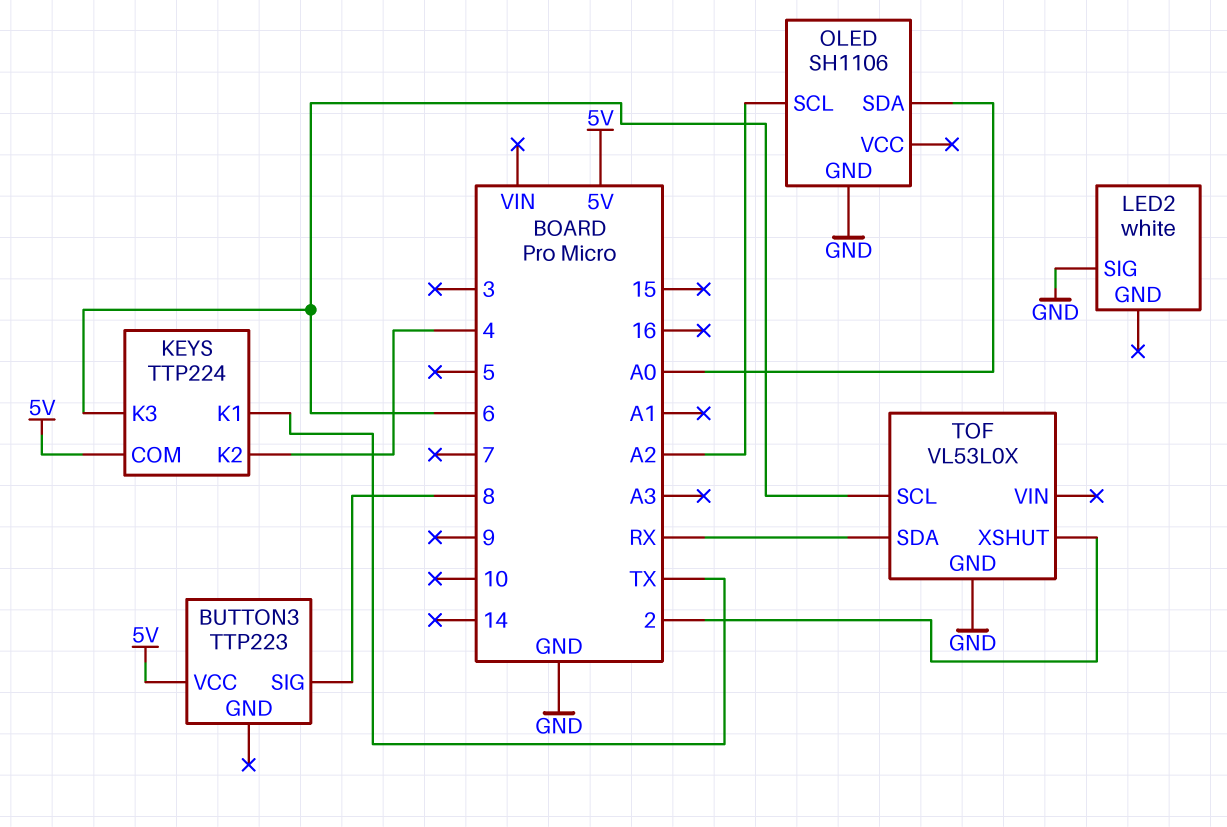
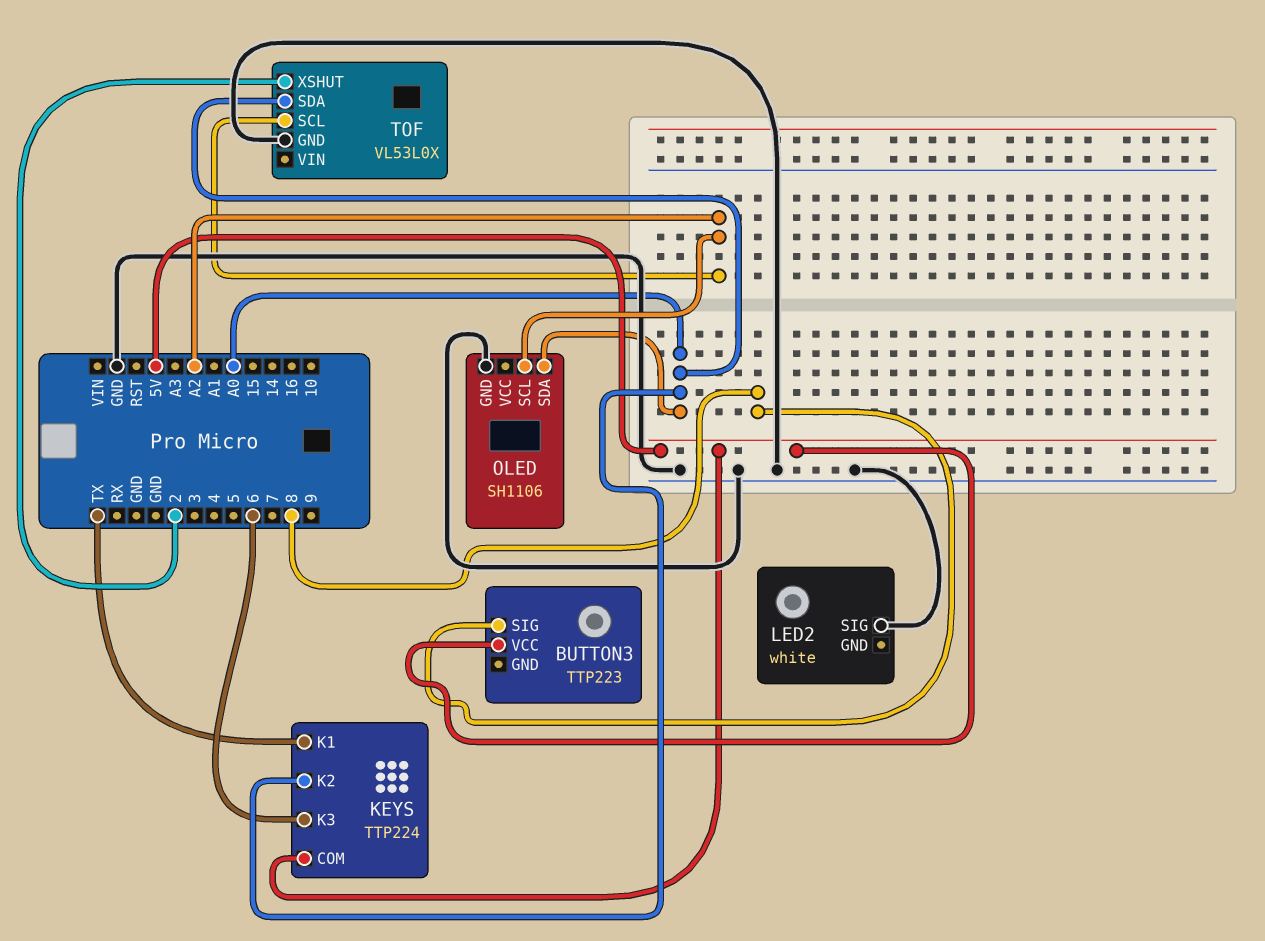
KEYS pin K2: 4 -> A0
TOF pin SCL: 6 -> A2
TOF pin SDA: RX -> A0

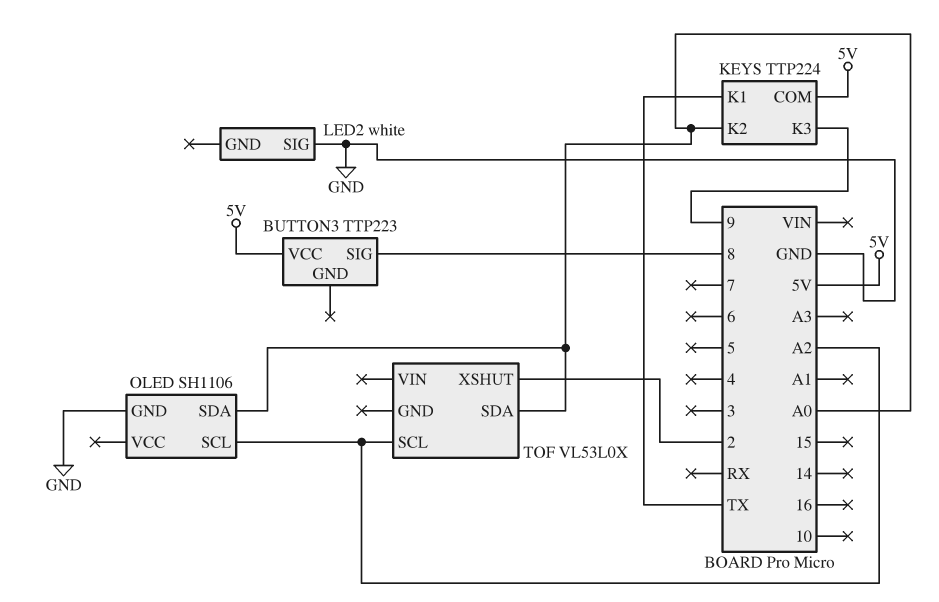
KEYS pin K3: 6 -> 9
TOF pin GND: GND -> none

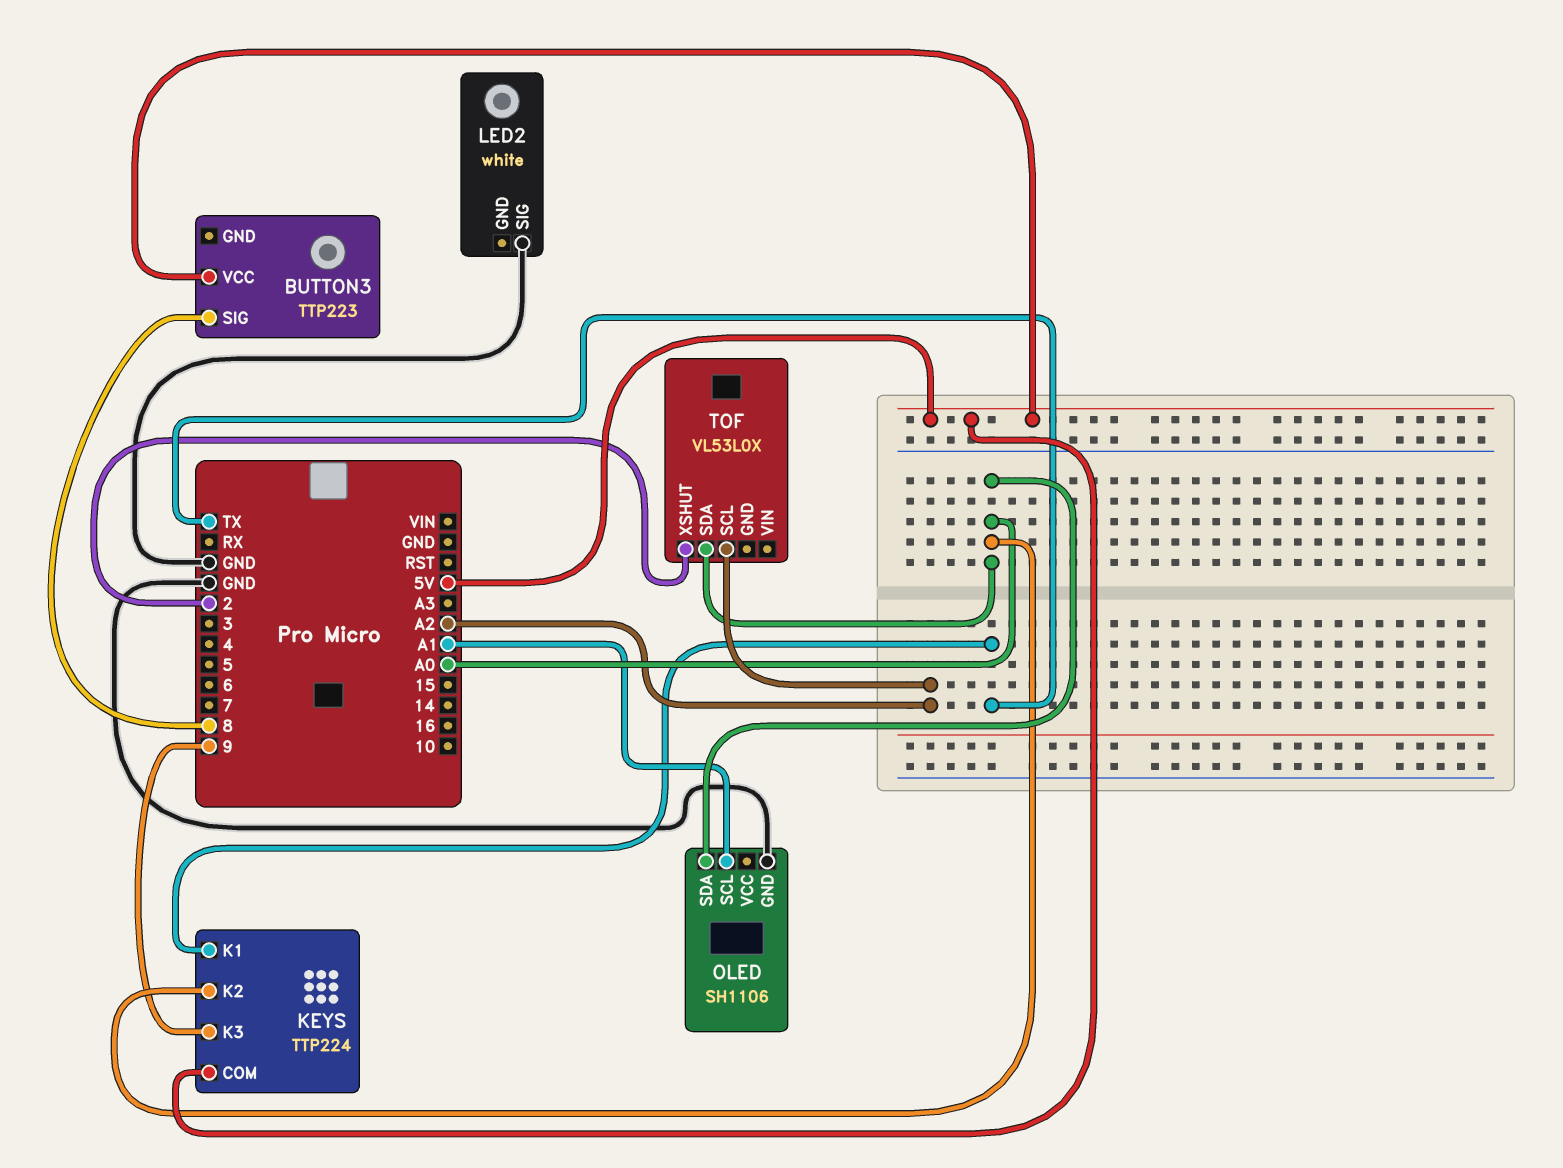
OLED pin SCL: A2 -> A1

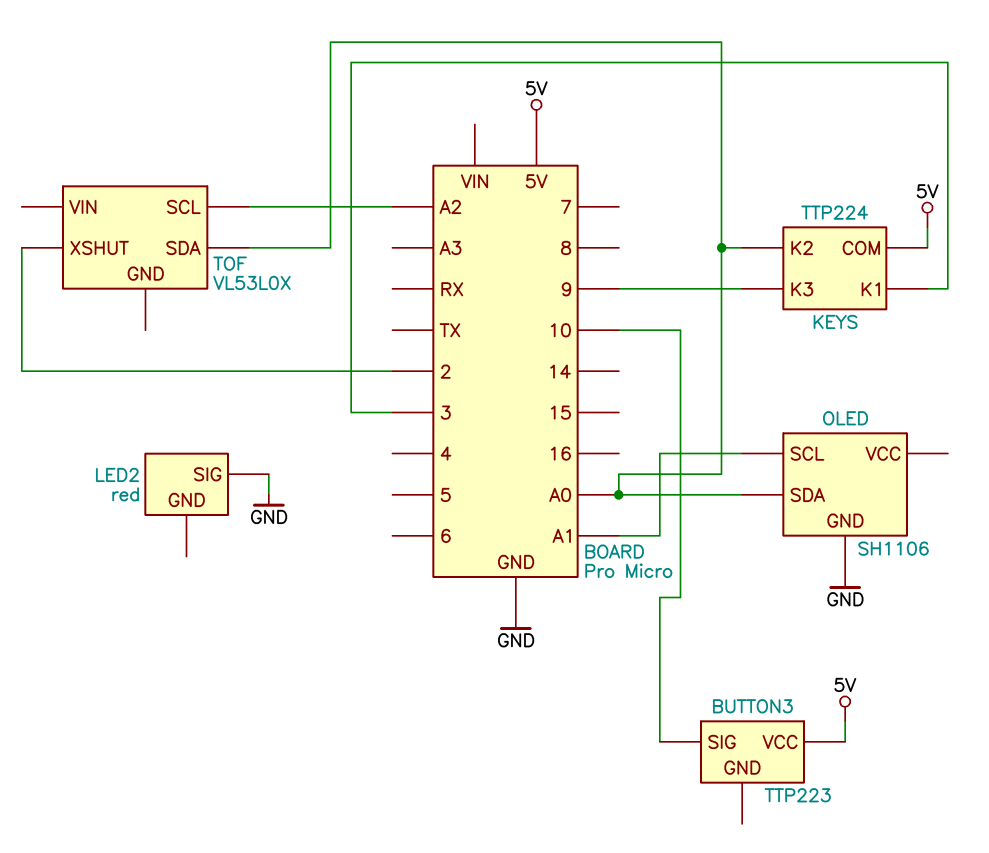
BUTTON3 pin SIG: 8 -> 10
KEYS pin K1: TX -> 3
LED2: white -> red

